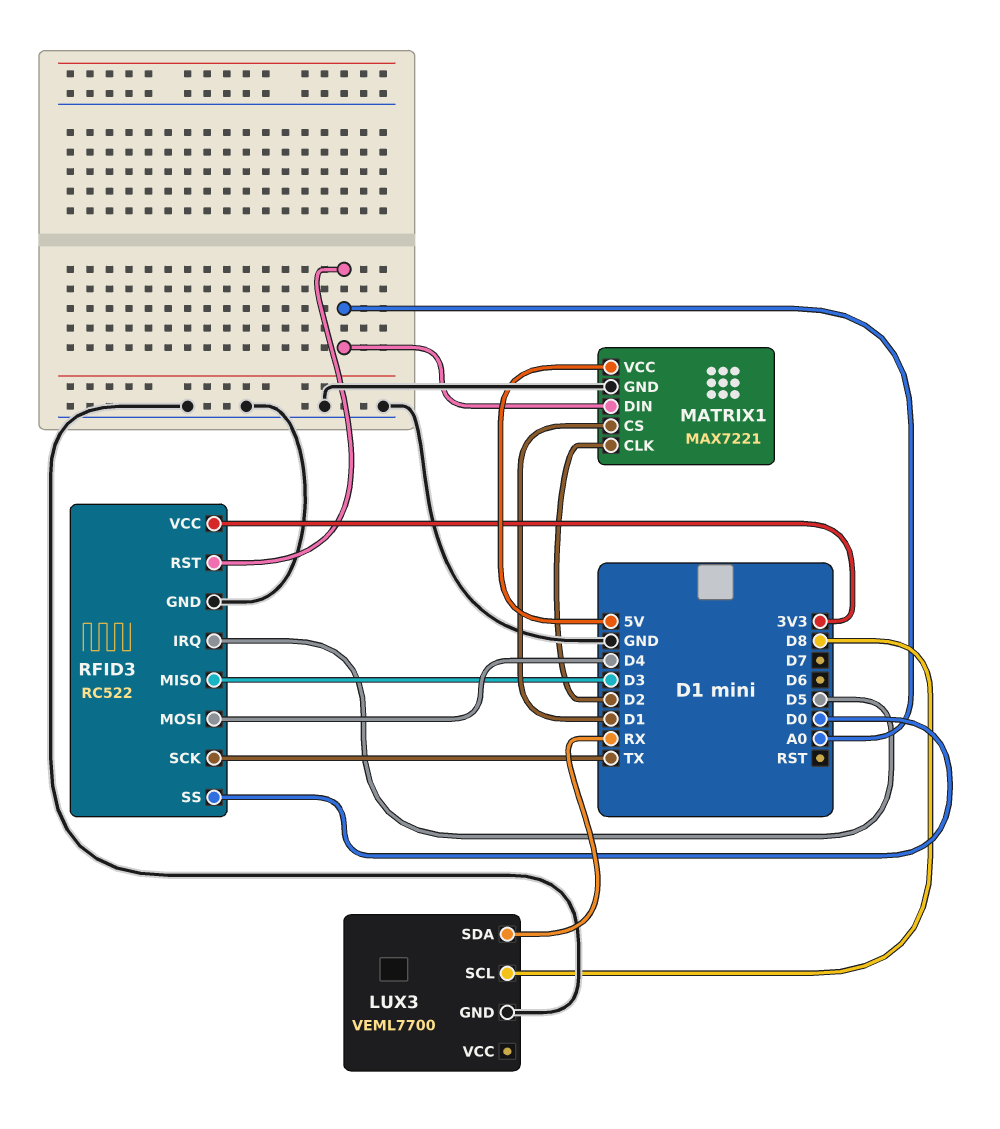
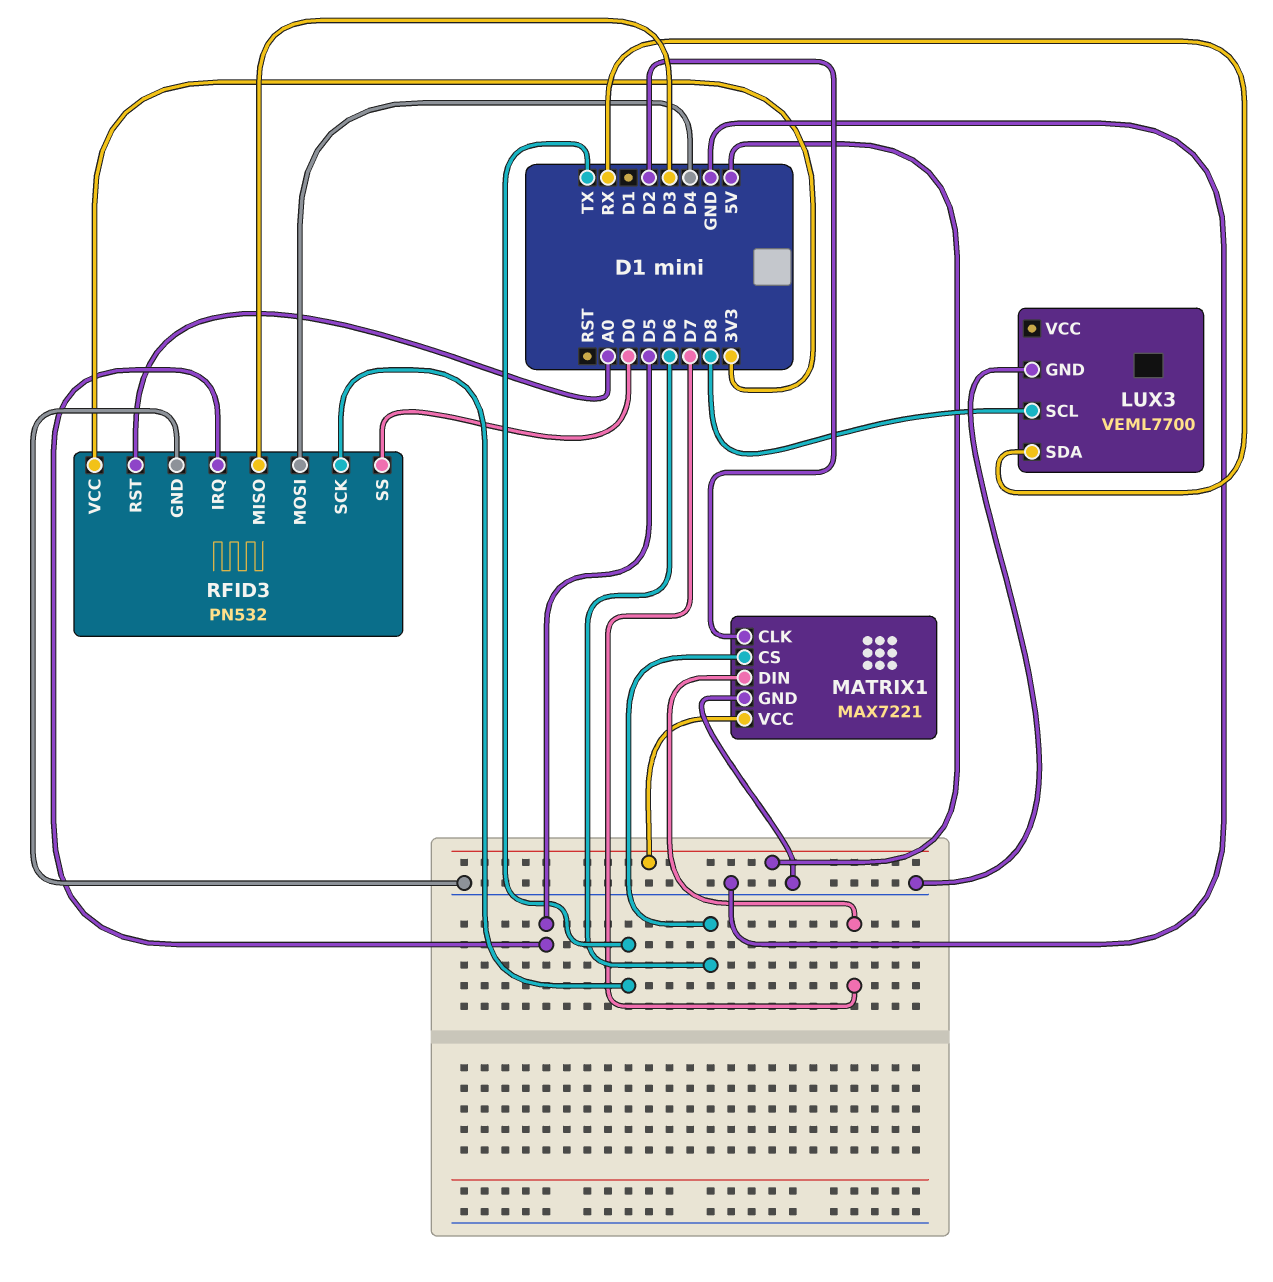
MATRIX1 pin CS: D1 -> D6
MATRIX1 pin DIN: A0 -> D7
RFID3: RC522 -> PN532

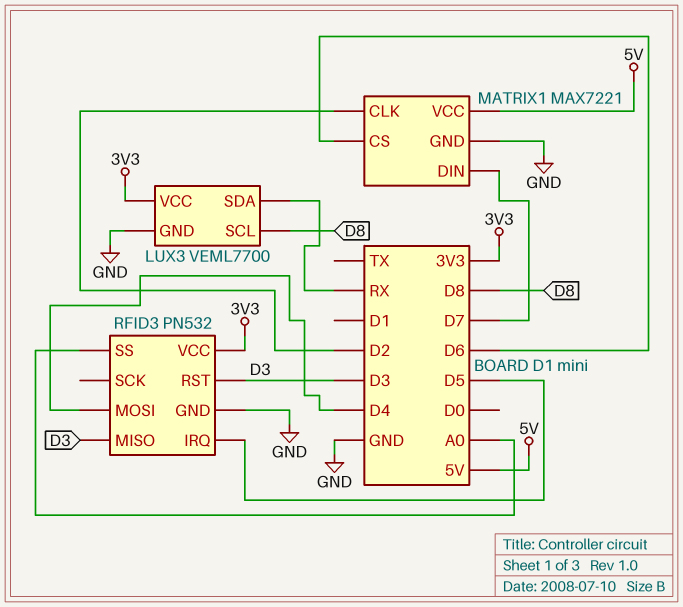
LUX3 pin VCC: none -> 3V3
RFID3 pin RST: A0 -> D3
RFID3 pin SCK: TX -> none
RFID3 pin SS: D0 -> A0

